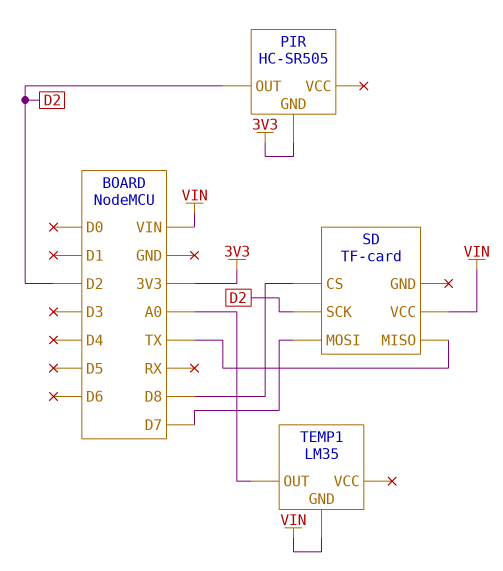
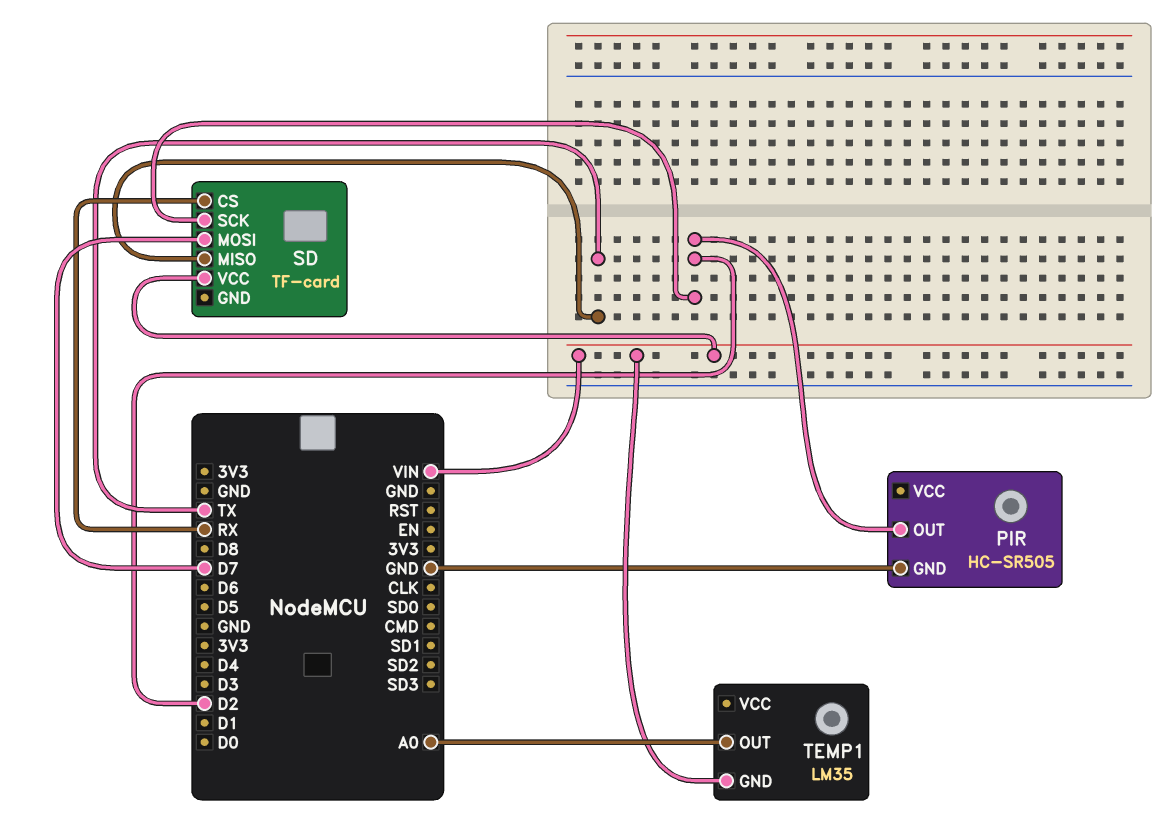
PIR pin GND: 3V3 -> GND
SD pin CS: D8 -> RX

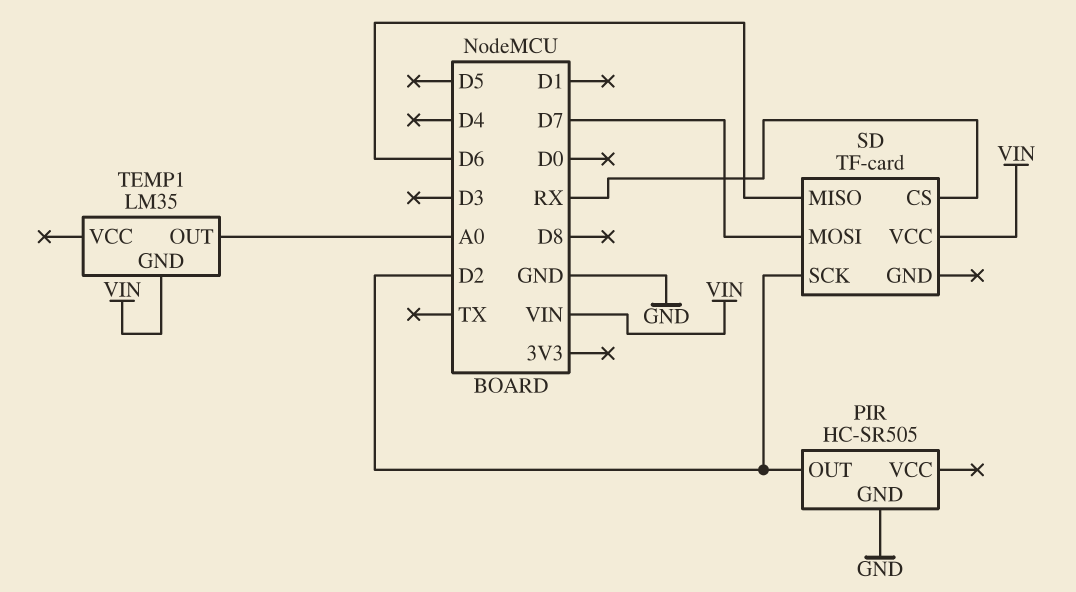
SD pin MISO: TX -> D6

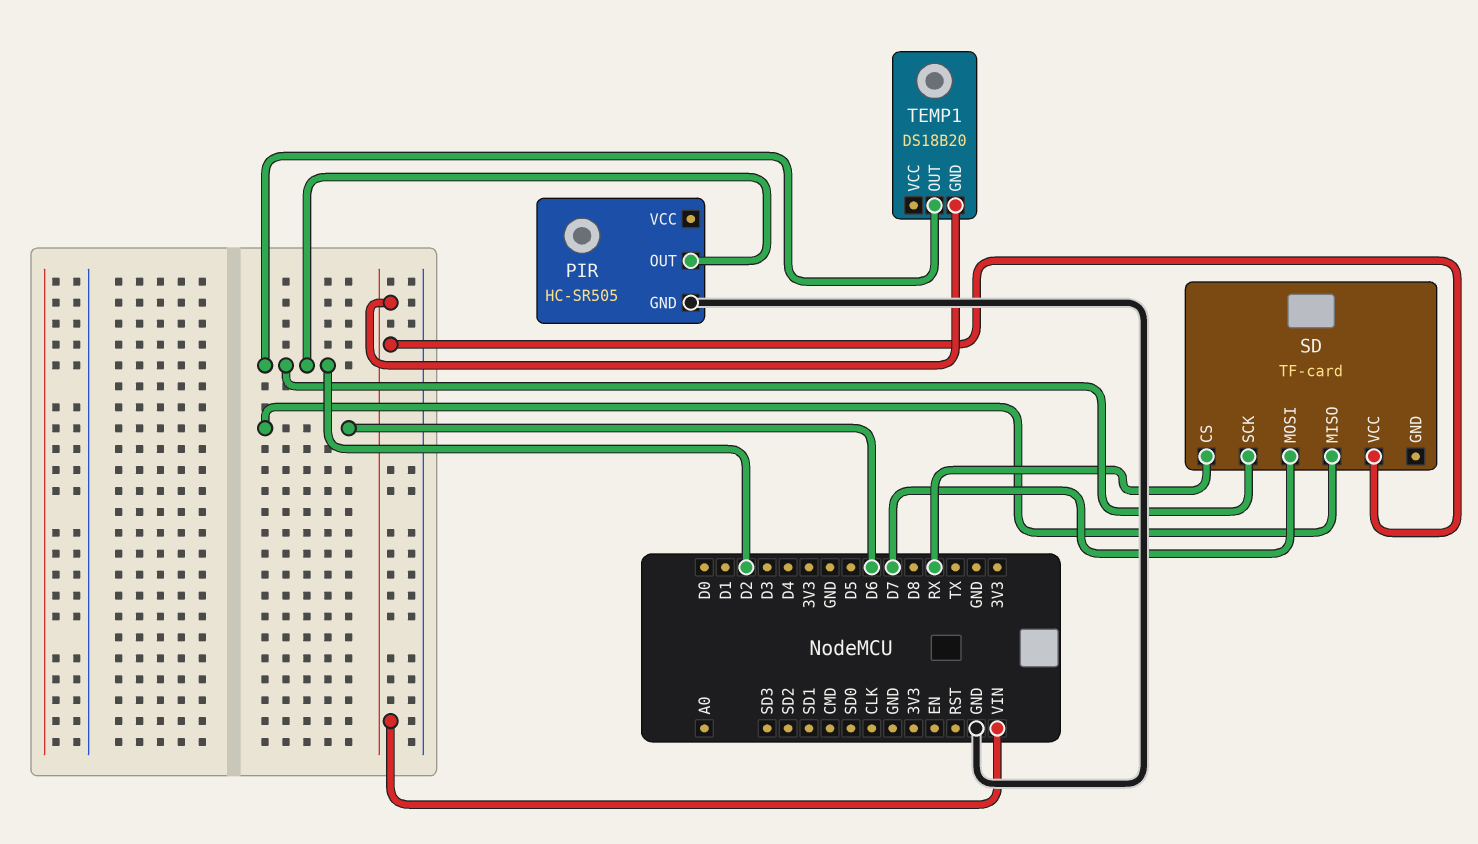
TEMP1: LM35 -> DS18B20
TEMP1 pin OUT: A0 -> D2

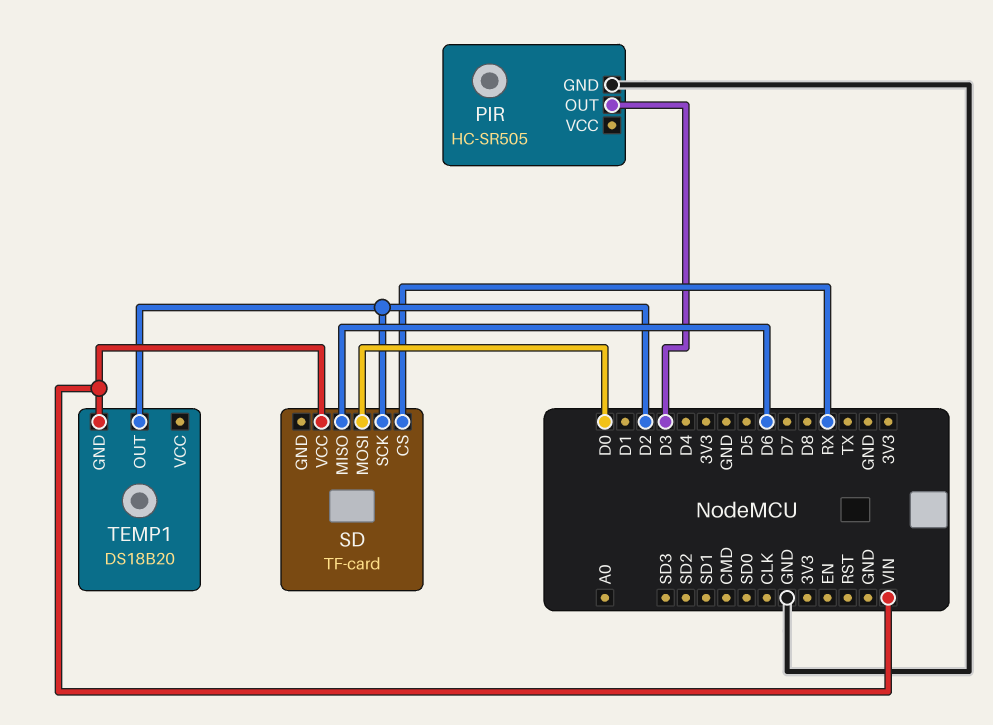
PIR pin OUT: D2 -> D3
SD pin MOSI: D7 -> D0

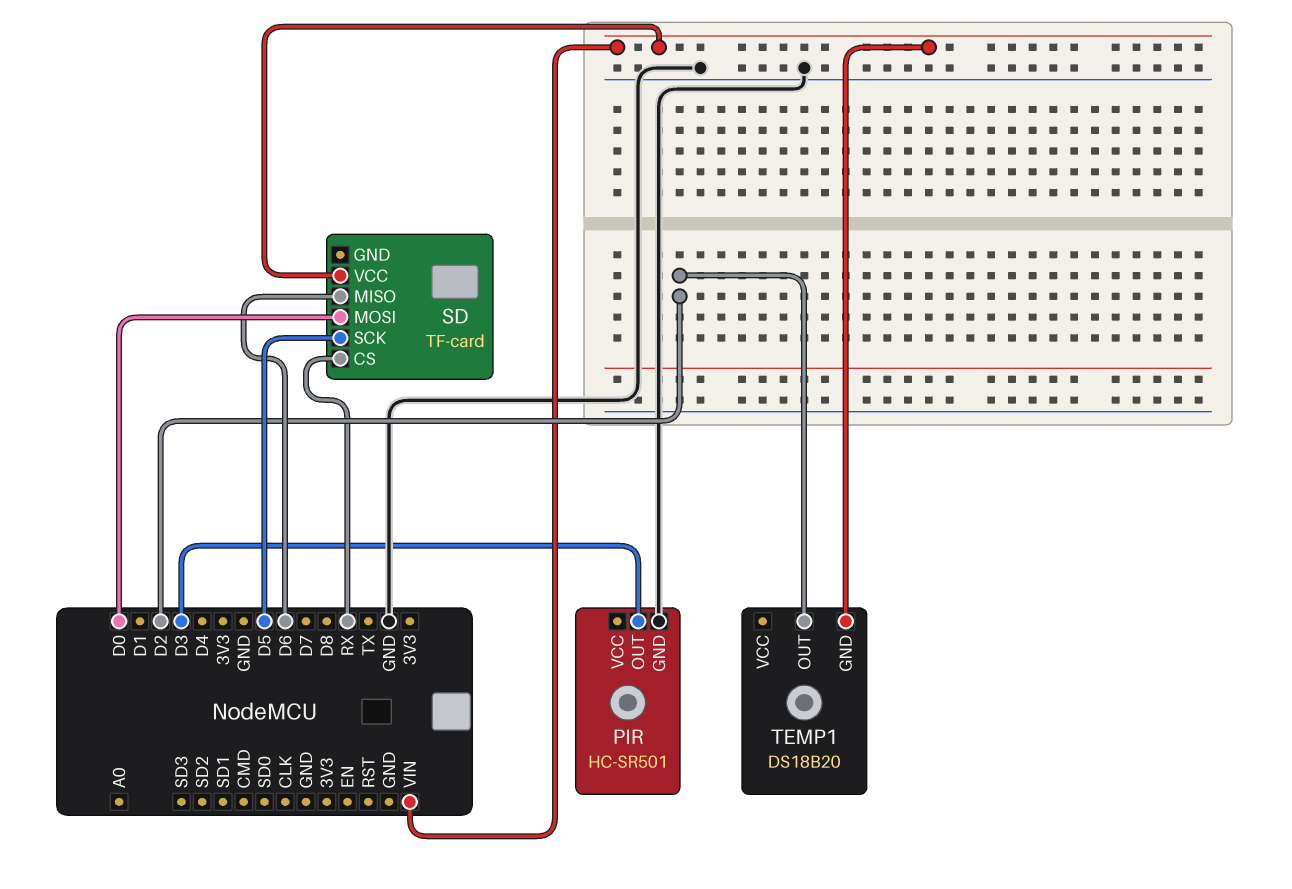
PIR: HC-SR505 -> HC-SR501
SD pin SCK: D2 -> D5

